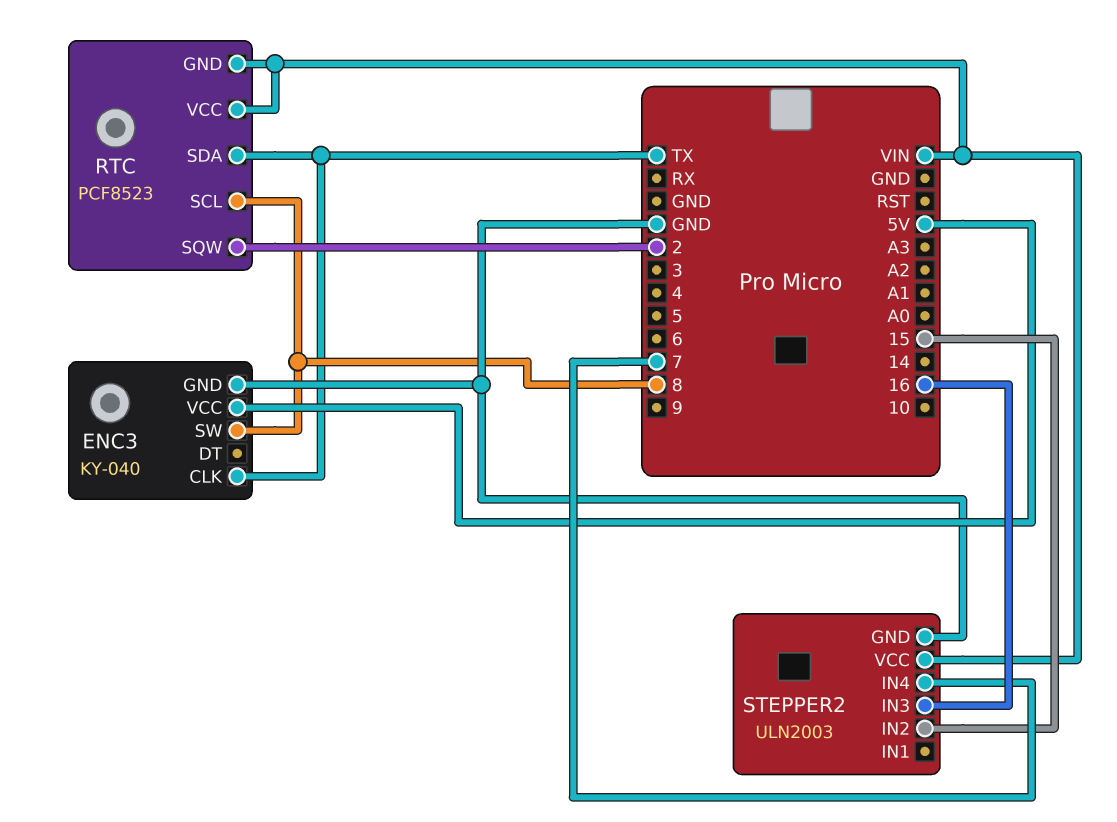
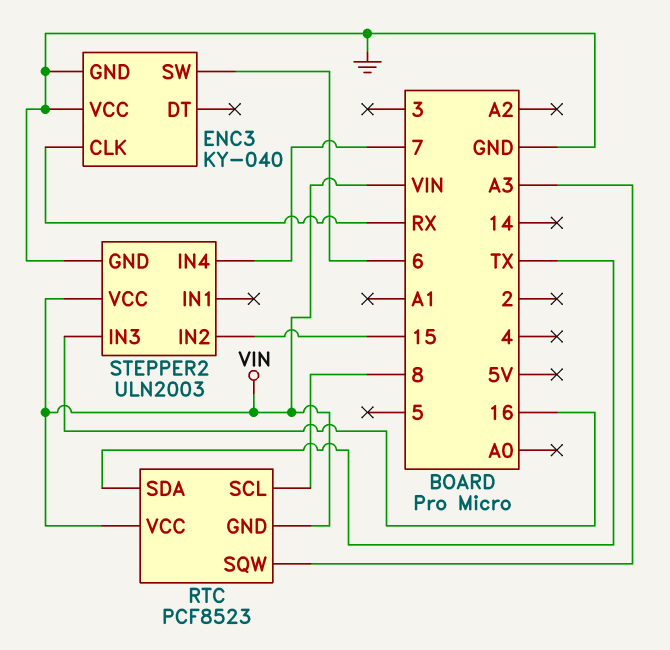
ENC3 pin CLK: TX -> RX
ENC3 pin SW: 8 -> 6
ENC3 pin VCC: 5V -> GND
RTC pin SQW: 2 -> A3

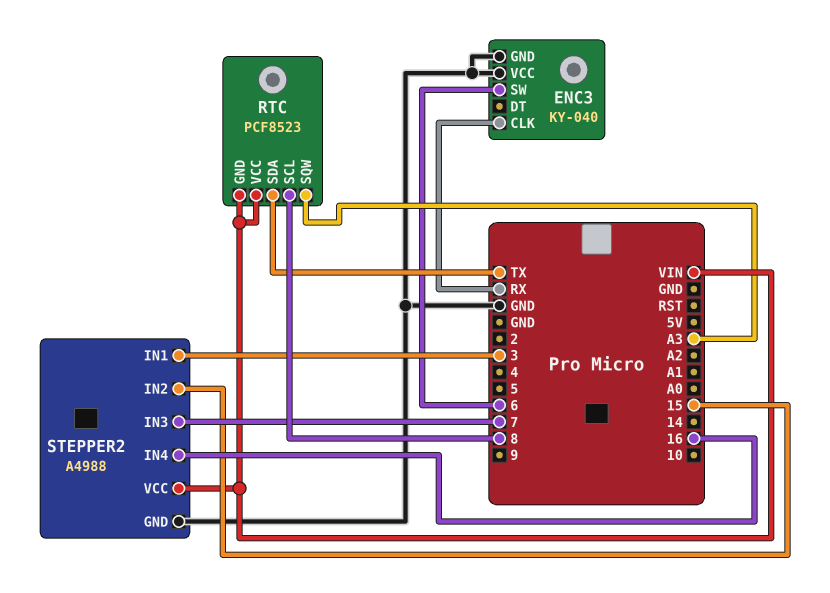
STEPPER2: ULN2003 -> A4988
STEPPER2 pin IN1: none -> 3
STEPPER2 pin IN3: 16 -> 7
STEPPER2 pin IN4: 7 -> 16

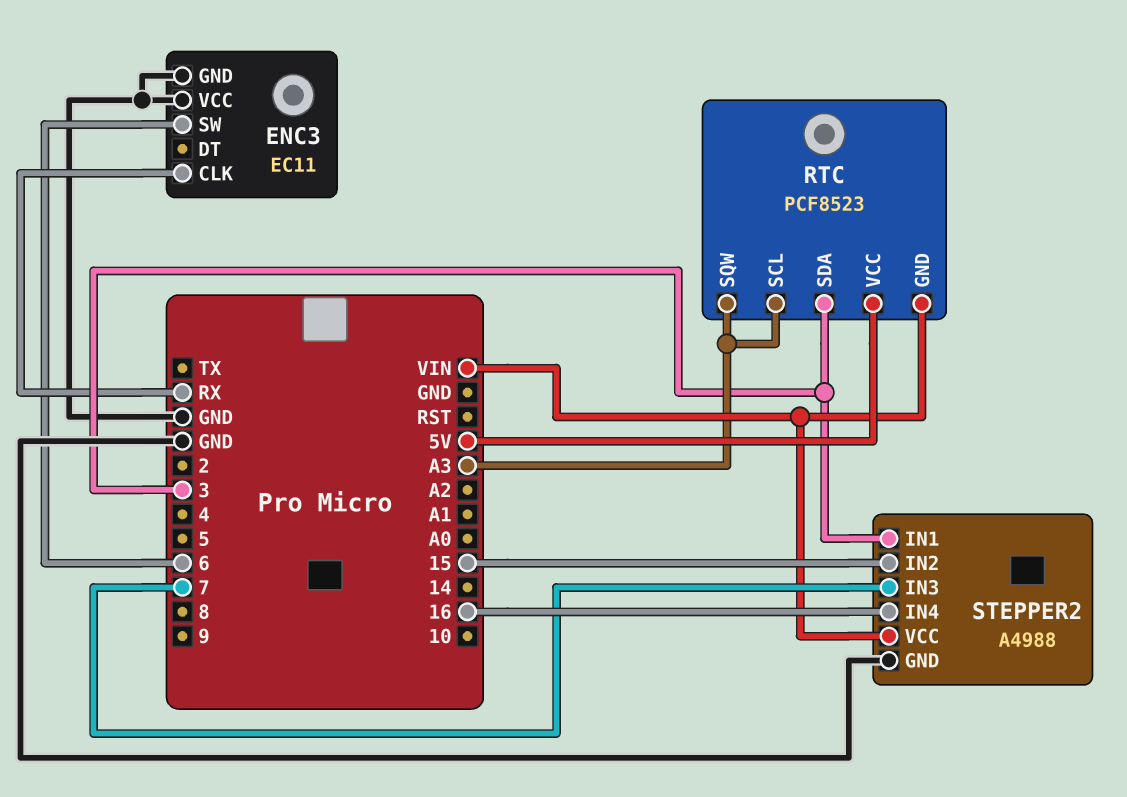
ENC3: KY-040 -> EC11
RTC pin SCL: 8 -> A3
RTC pin SDA: TX -> 3
RTC pin VCC: VIN -> 5V

